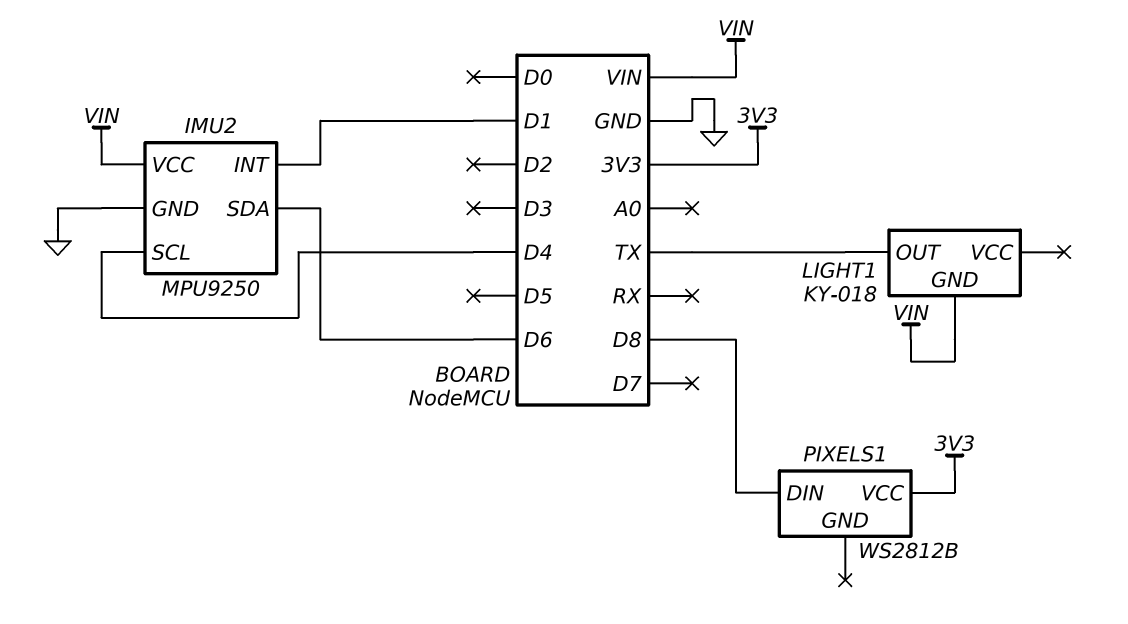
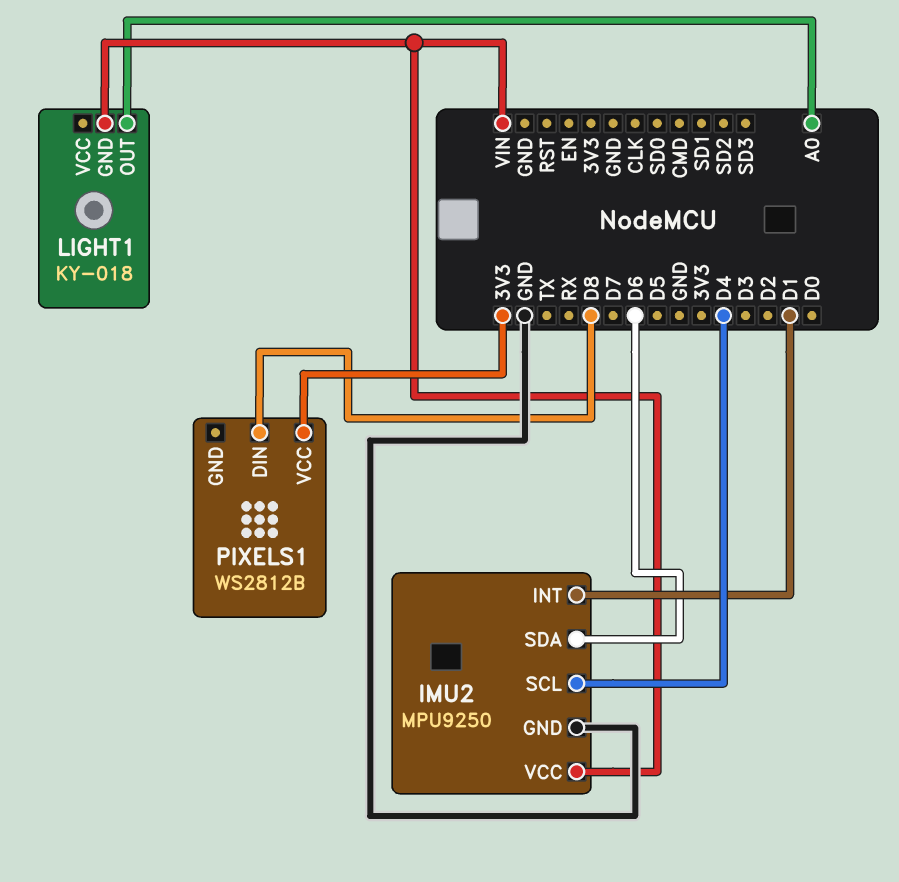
LIGHT1 pin OUT: TX -> A0

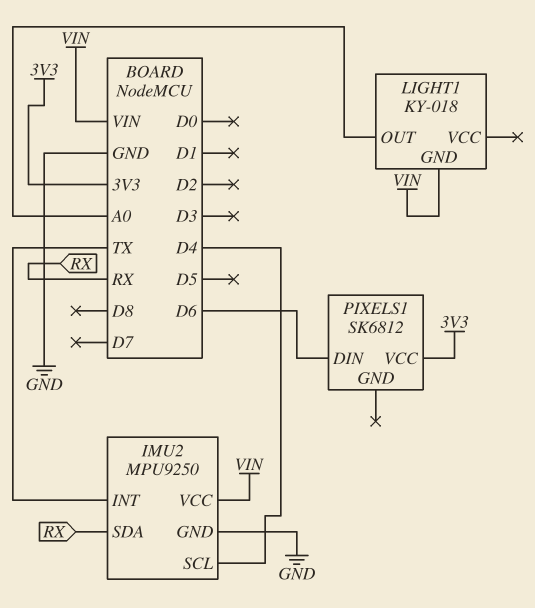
IMU2 pin INT: D1 -> TX
IMU2 pin SDA: D6 -> RX
PIXELS1: WS2812B -> SK6812
PIXELS1 pin DIN: D8 -> D6

